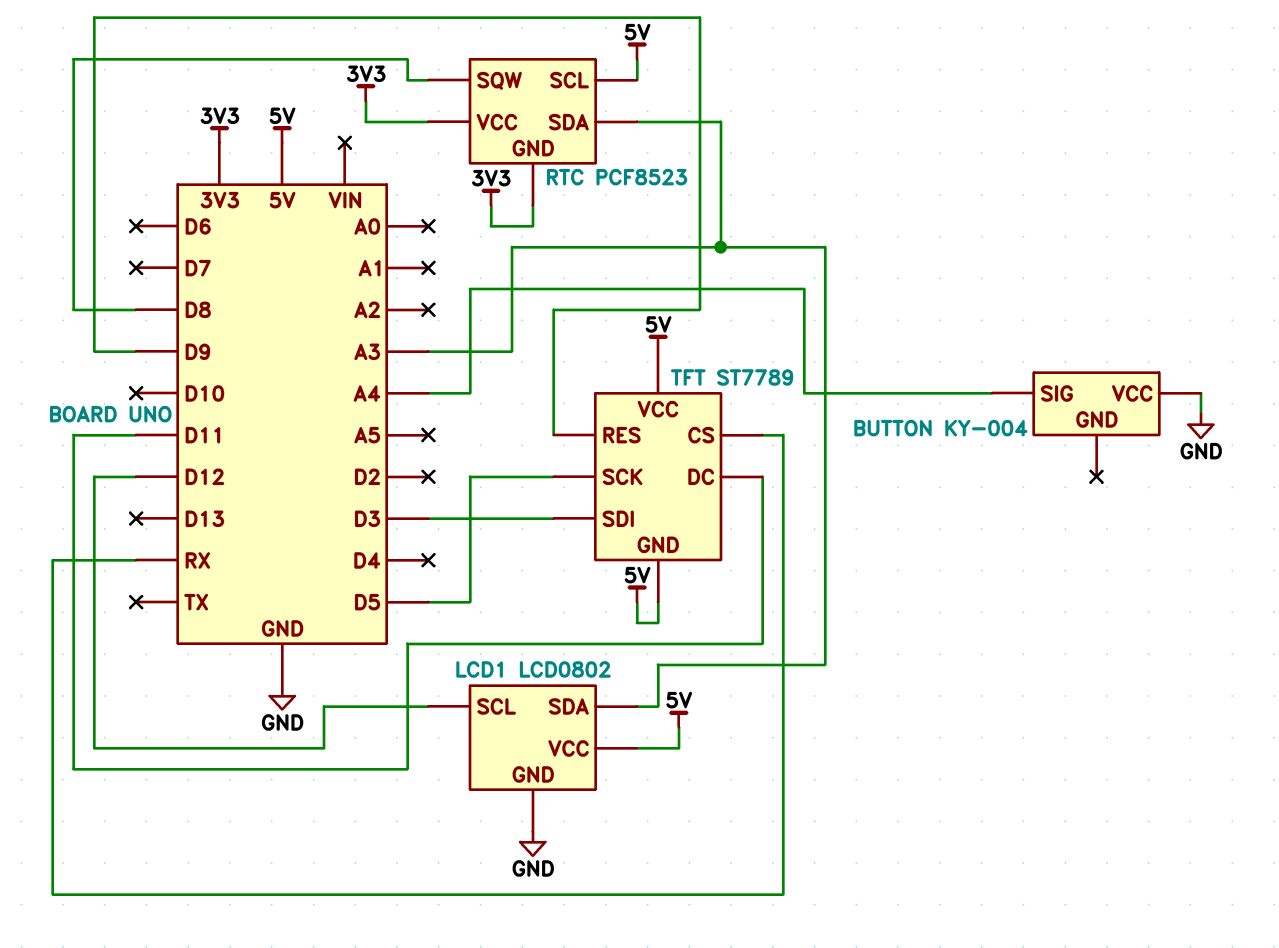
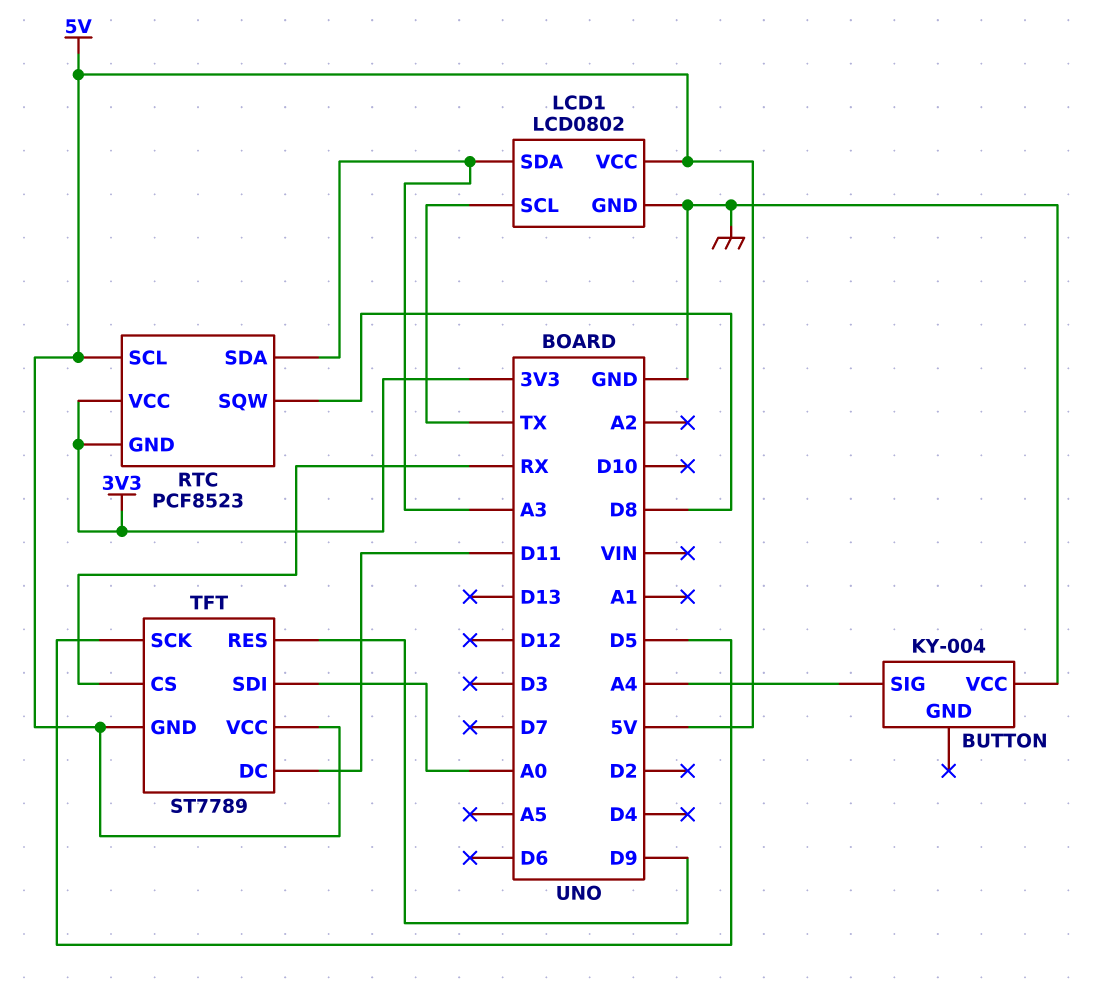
LCD1 pin SCL: D12 -> TX
TFT pin SDI: D3 -> A0

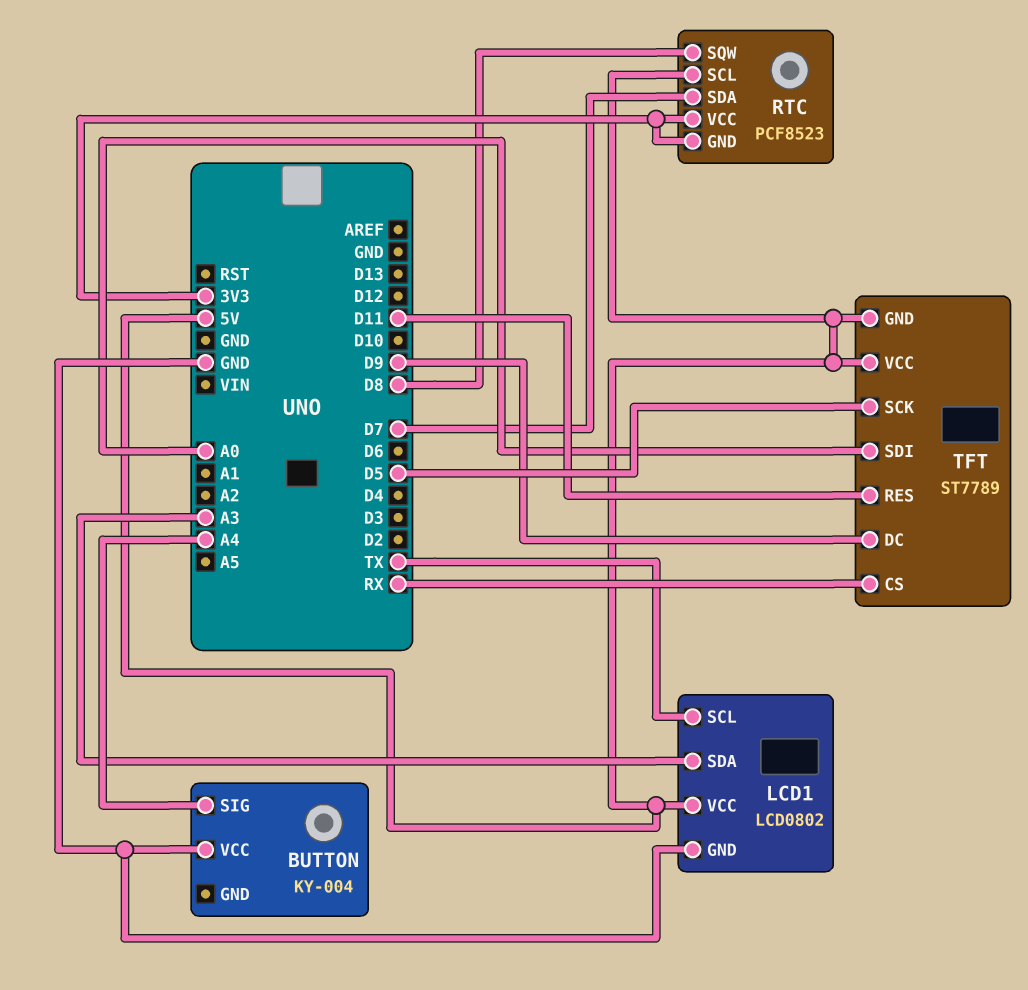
RTC pin SDA: A3 -> D7
TFT pin DC: D11 -> D9
TFT pin RES: D9 -> D11

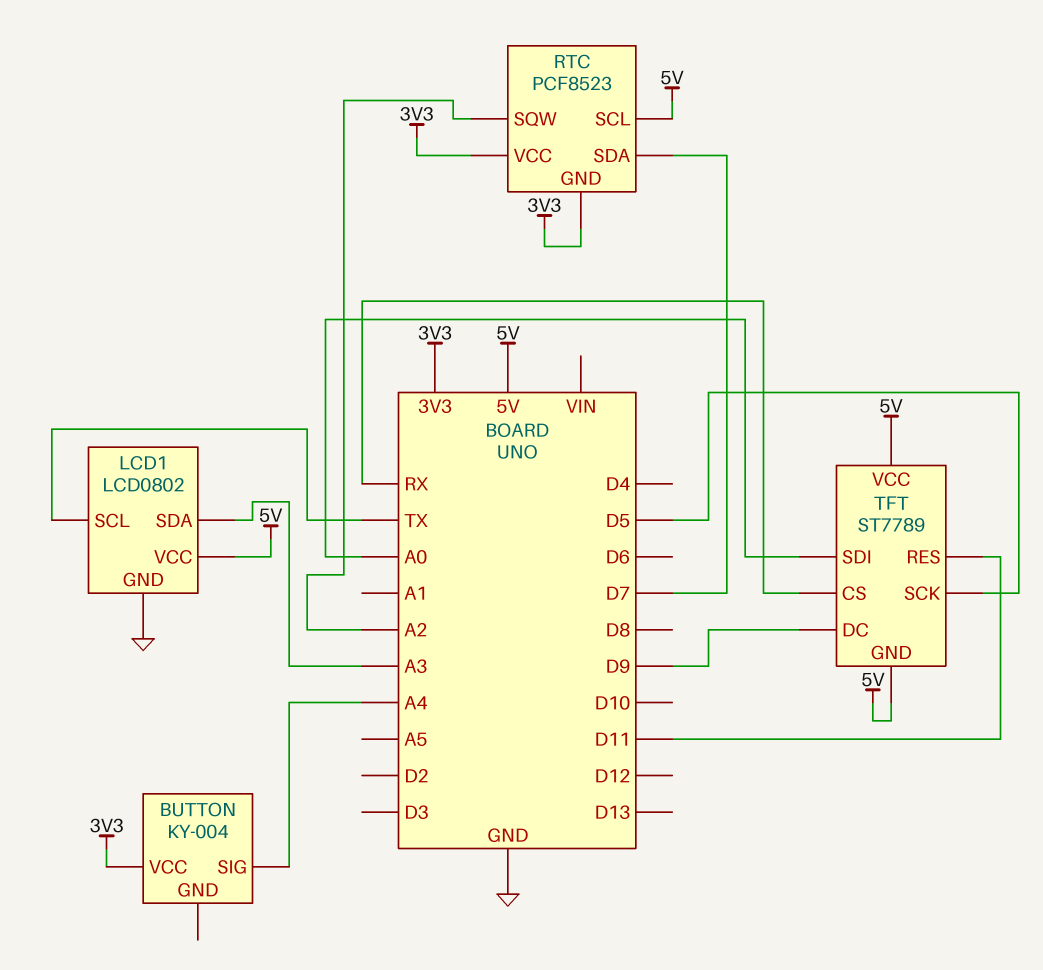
BUTTON pin VCC: GND -> 3V3
RTC pin SQW: D8 -> A2

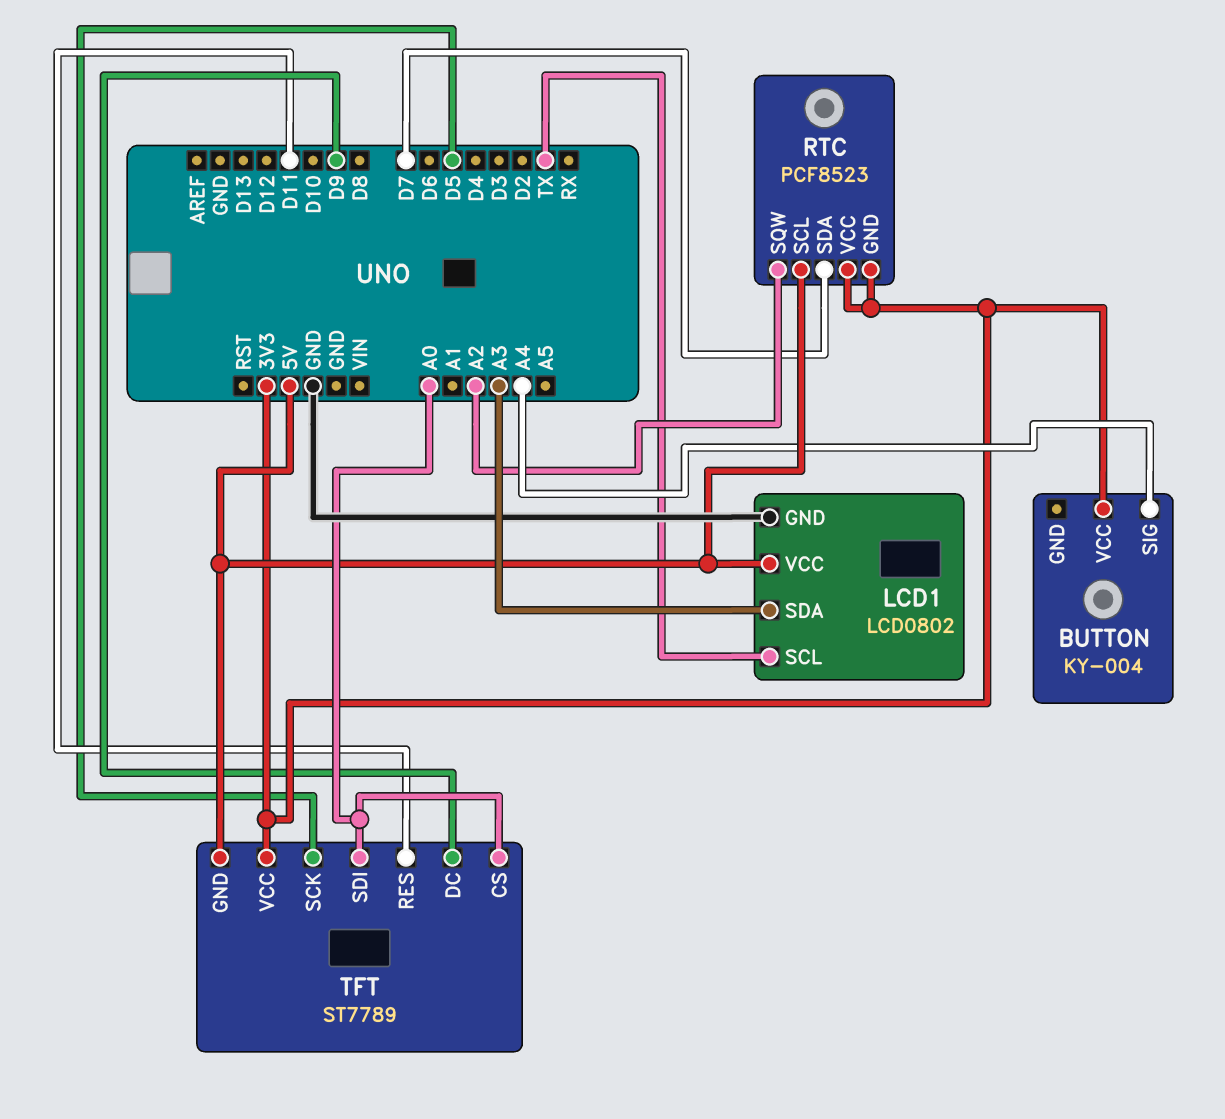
TFT pin CS: RX -> A0
TFT pin VCC: 5V -> 3V3

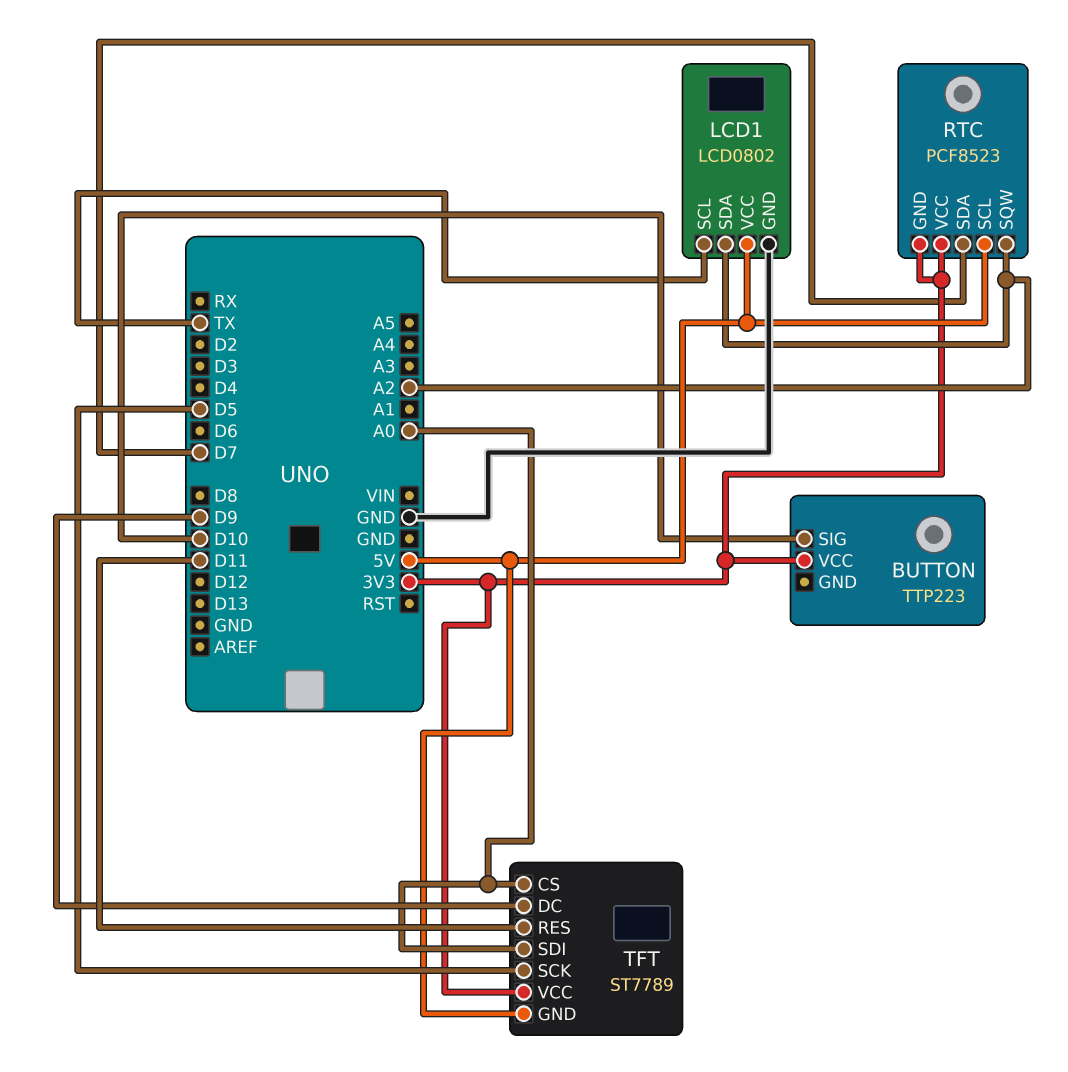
BUTTON: KY-004 -> TTP223
BUTTON pin SIG: A4 -> D10
LCD1 pin SDA: A3 -> A2

